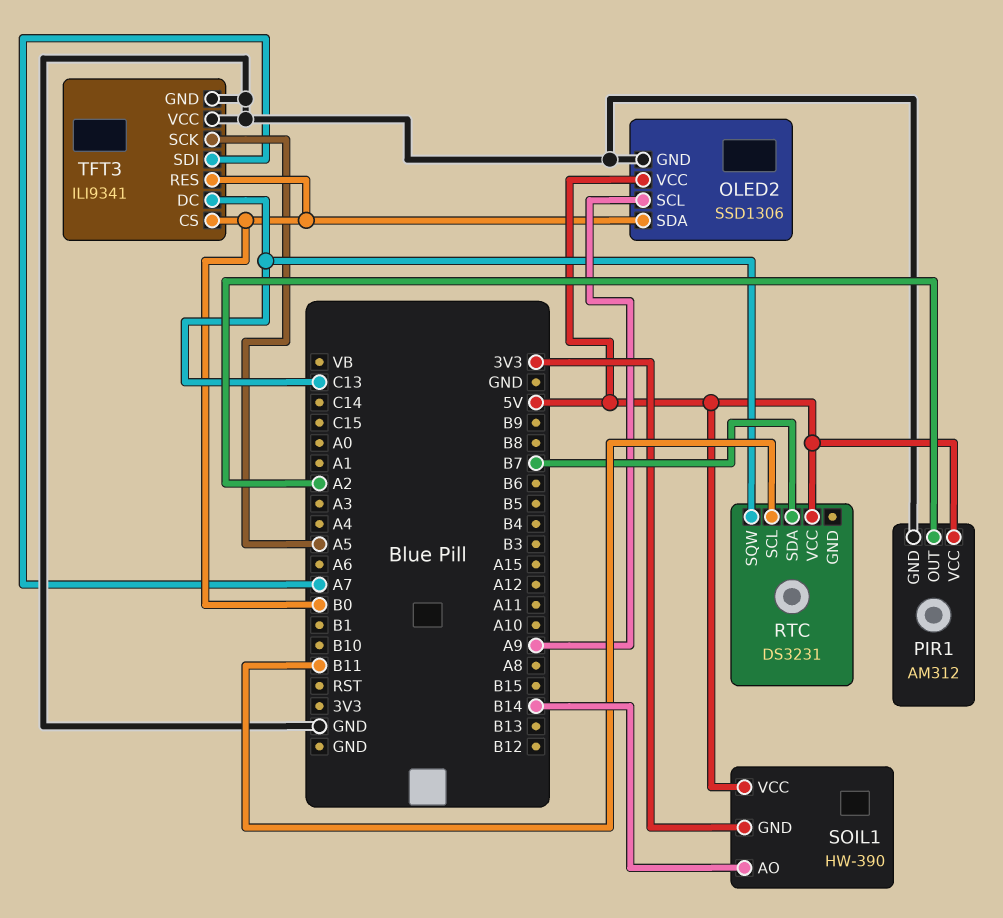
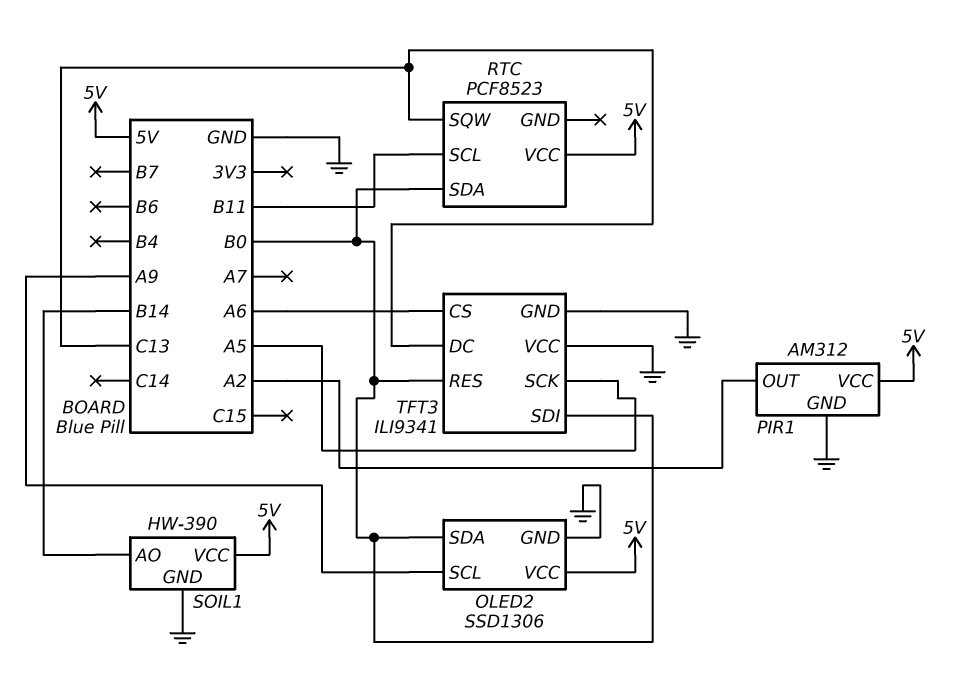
RTC: DS3231 -> PCF8523
RTC pin SDA: B7 -> B0
SOIL1 pin GND: 3V3 -> GND
TFT3 pin CS: B0 -> A6
TFT3 pin SDI: A7 -> B0

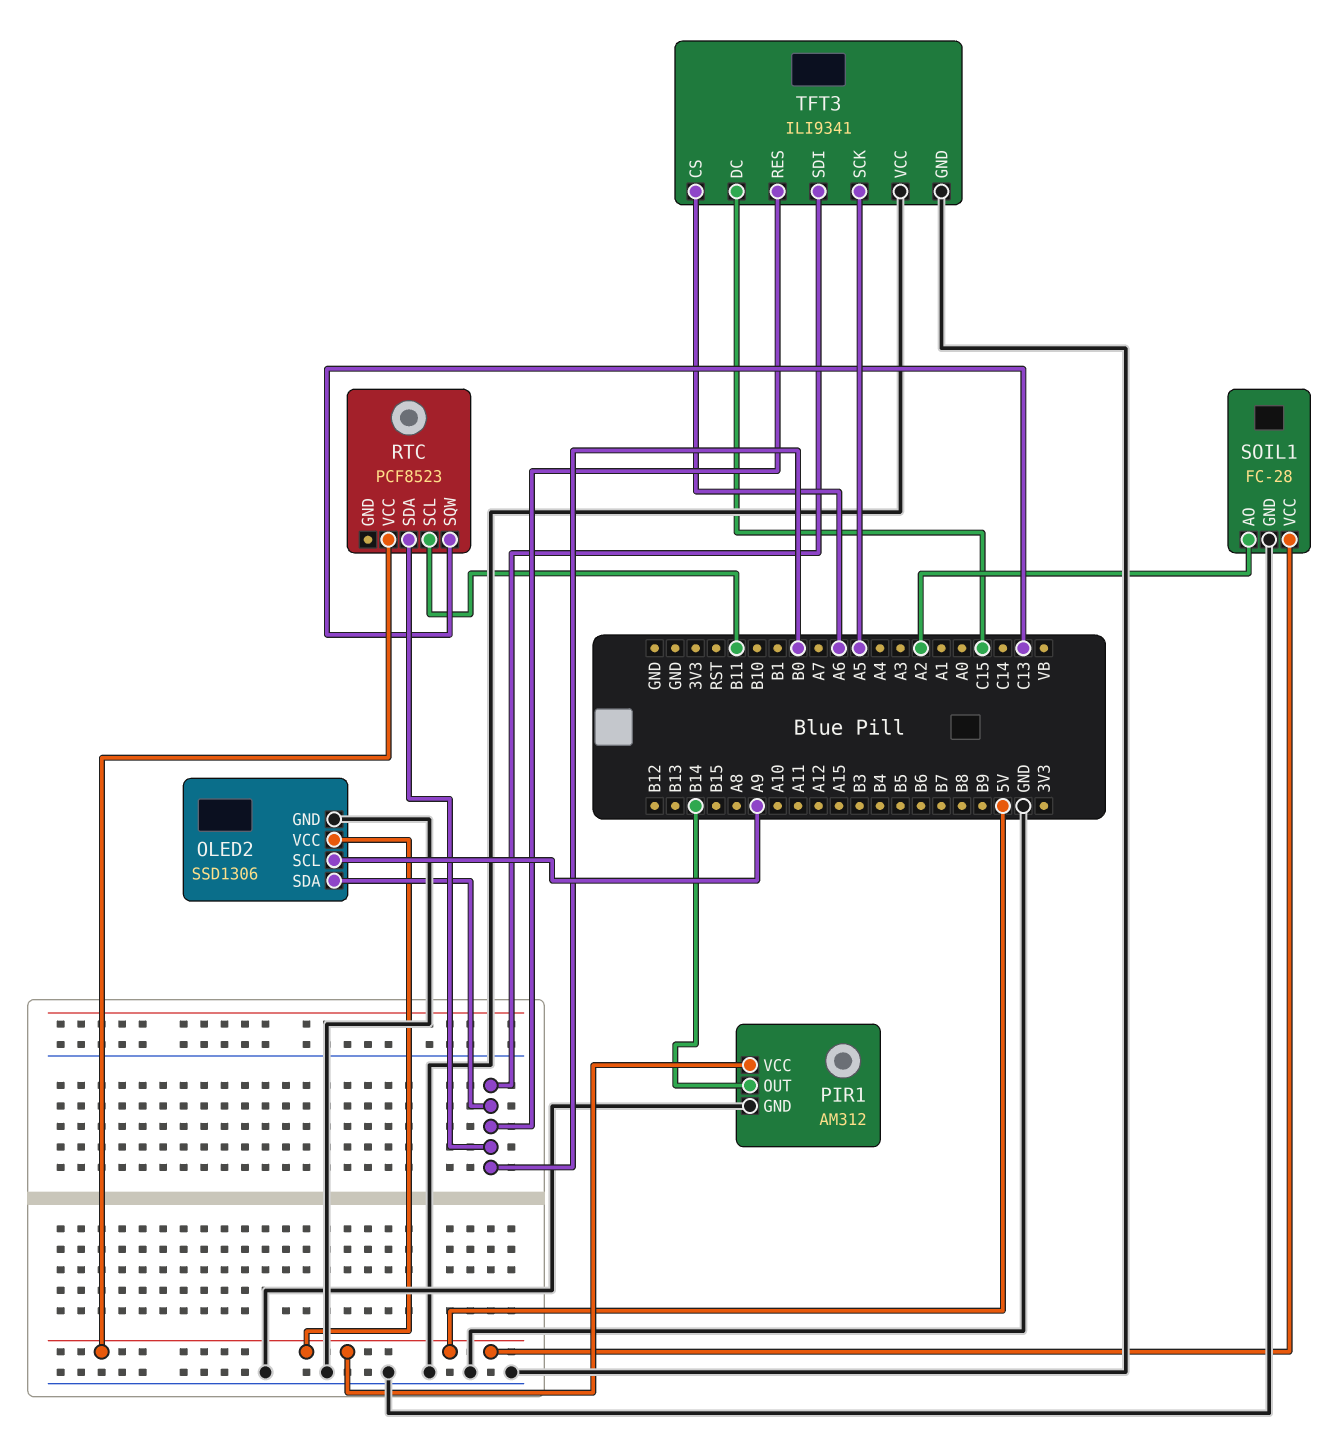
PIR1 pin OUT: A2 -> B14
SOIL1: HW-390 -> FC-28
SOIL1 pin AO: B14 -> A2
TFT3 pin DC: C13 -> C15

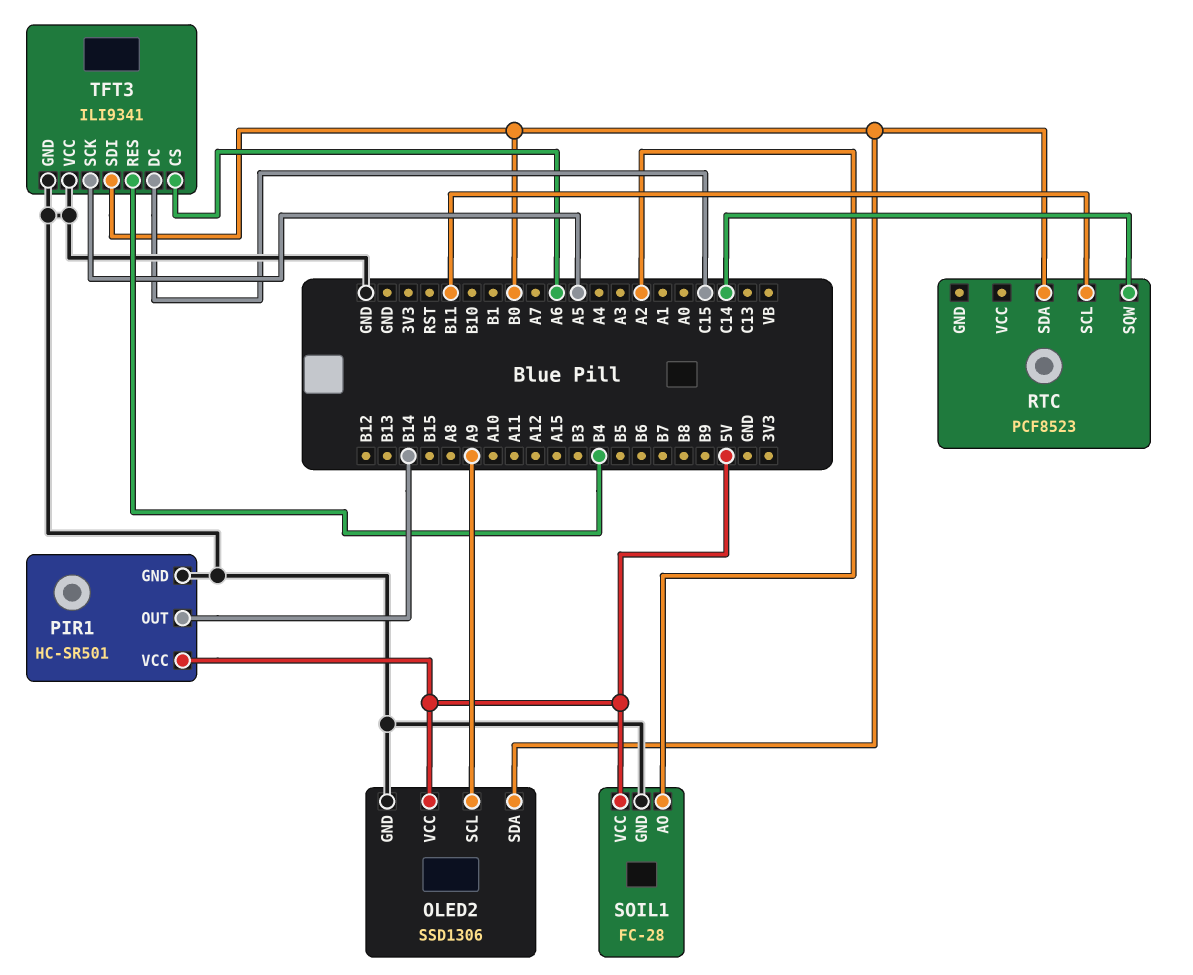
PIR1: AM312 -> HC-SR501
RTC pin SQW: C13 -> C14
RTC pin VCC: 5V -> none
TFT3 pin RES: B0 -> B4

